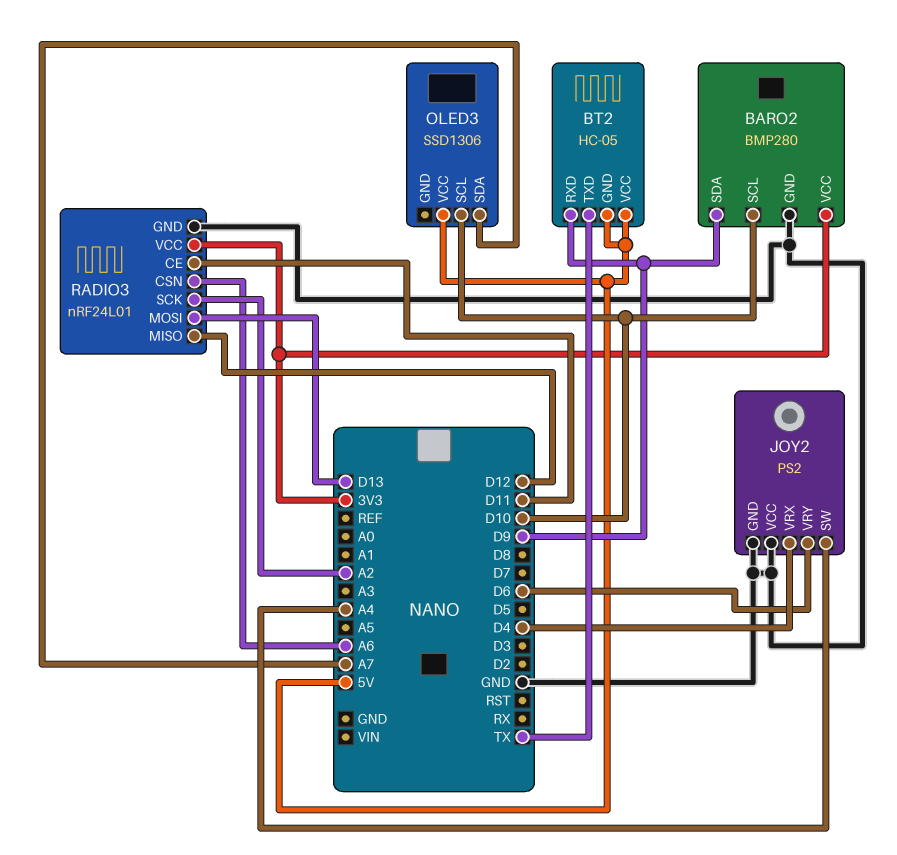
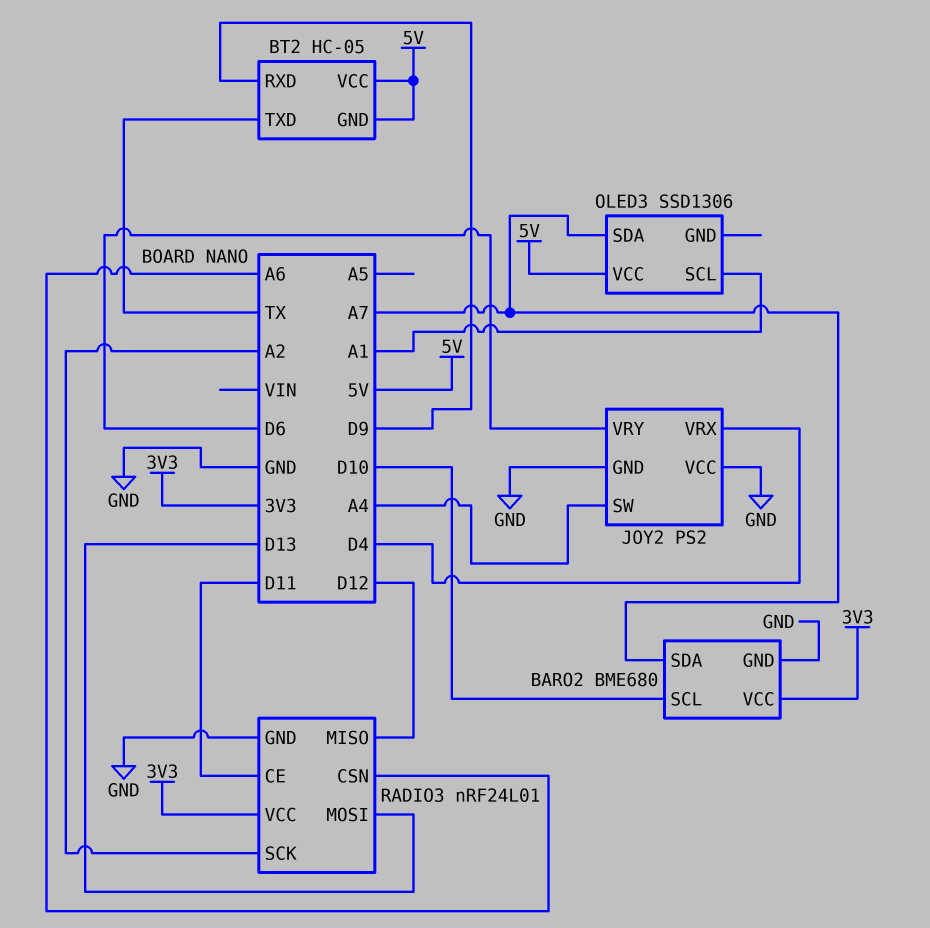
BARO2: BMP280 -> BME680
BARO2 pin SDA: D9 -> A7
OLED3 pin SCL: D10 -> A1

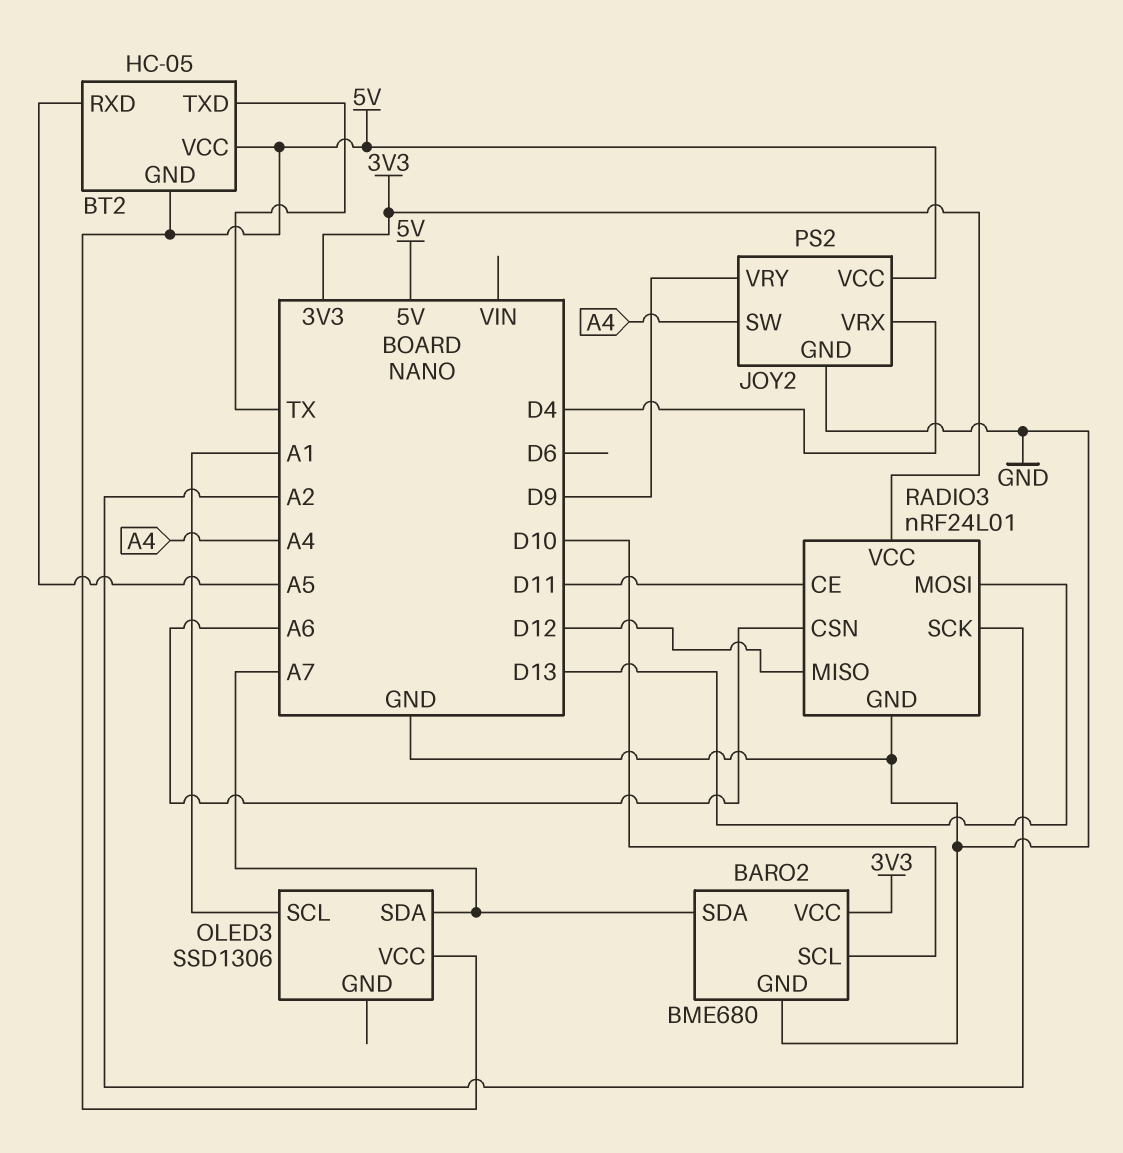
BT2 pin RXD: D9 -> A5
JOY2 pin VCC: GND -> 5V
JOY2 pin VRY: D6 -> D9

